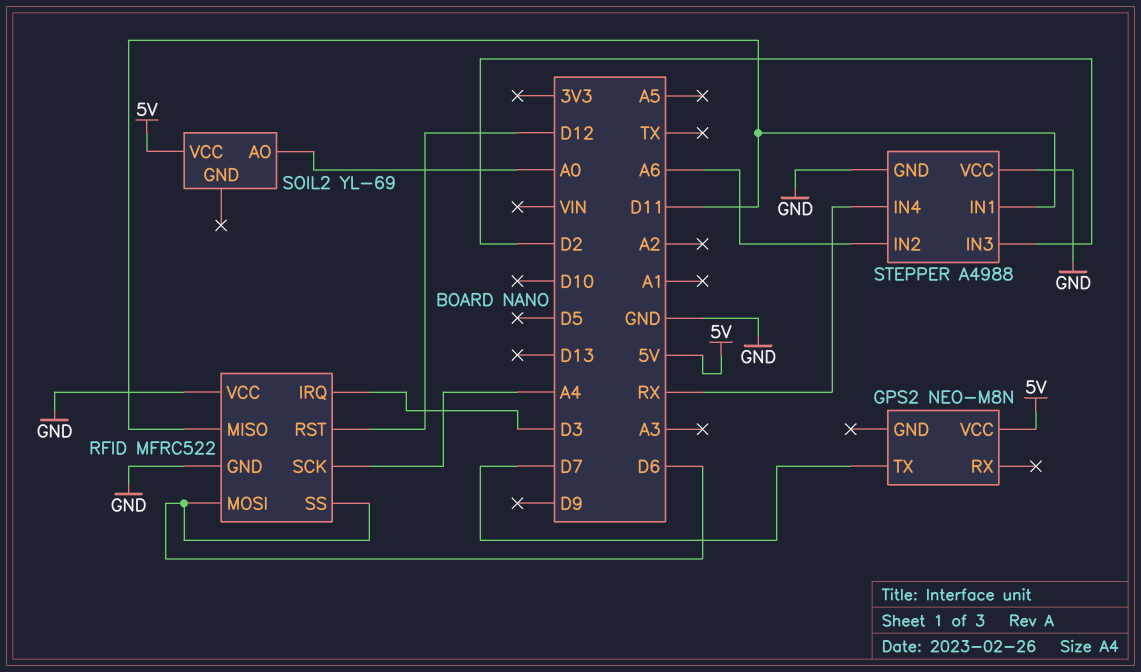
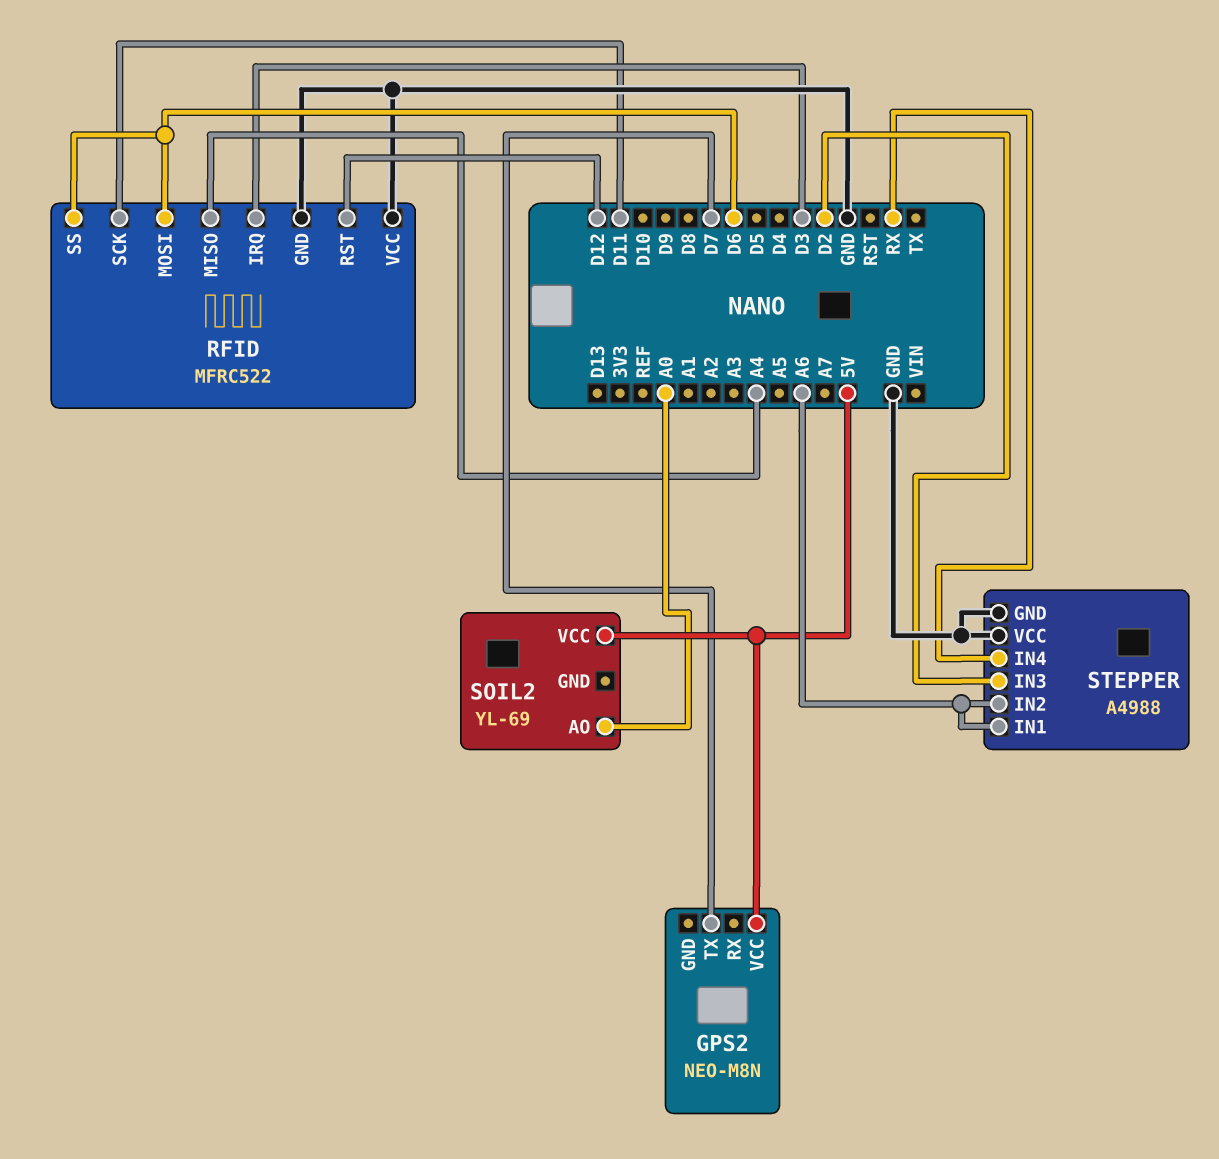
RFID pin MISO: D11 -> A4
RFID pin SCK: A4 -> D11
STEPPER pin IN1: D11 -> A6

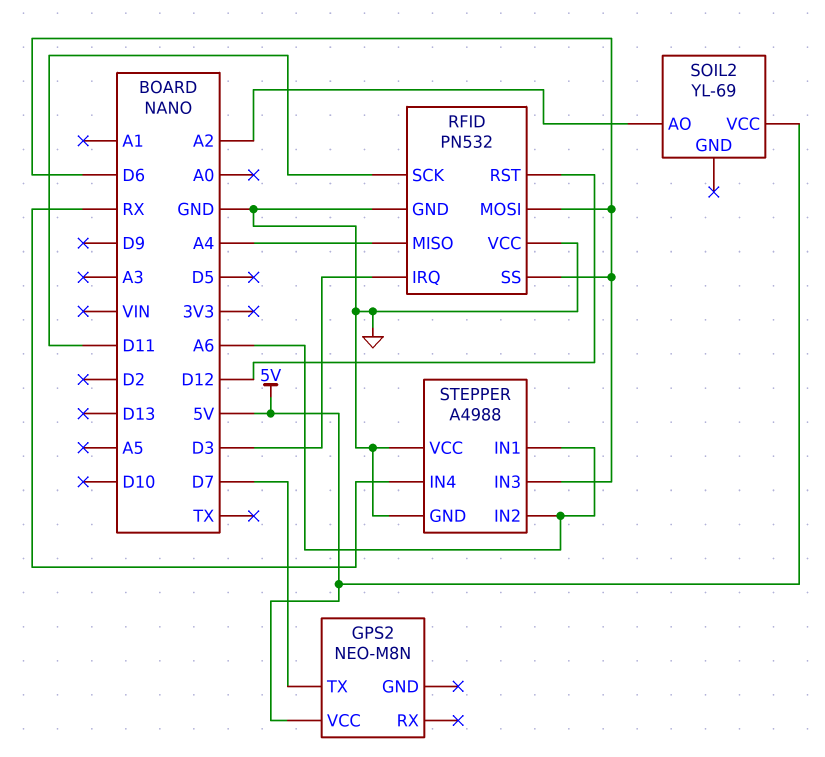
RFID: MFRC522 -> PN532
SOIL2 pin AO: A0 -> A2
STEPPER pin IN3: D2 -> D6

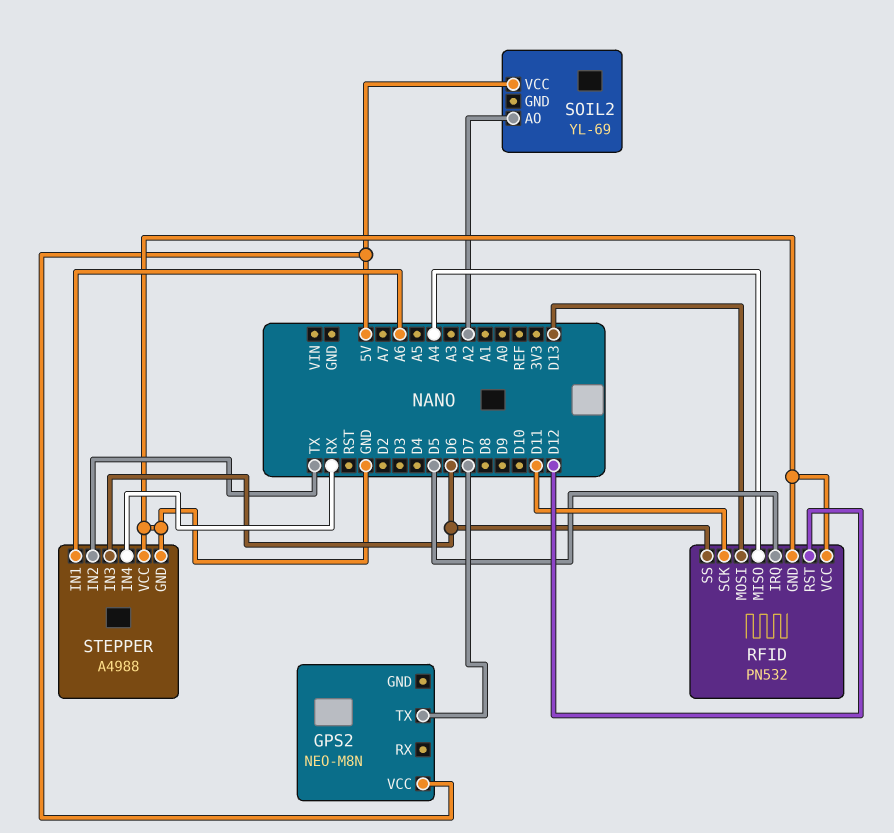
RFID pin IRQ: D3 -> D5
RFID pin MOSI: D6 -> D13
STEPPER pin IN2: A6 -> TX

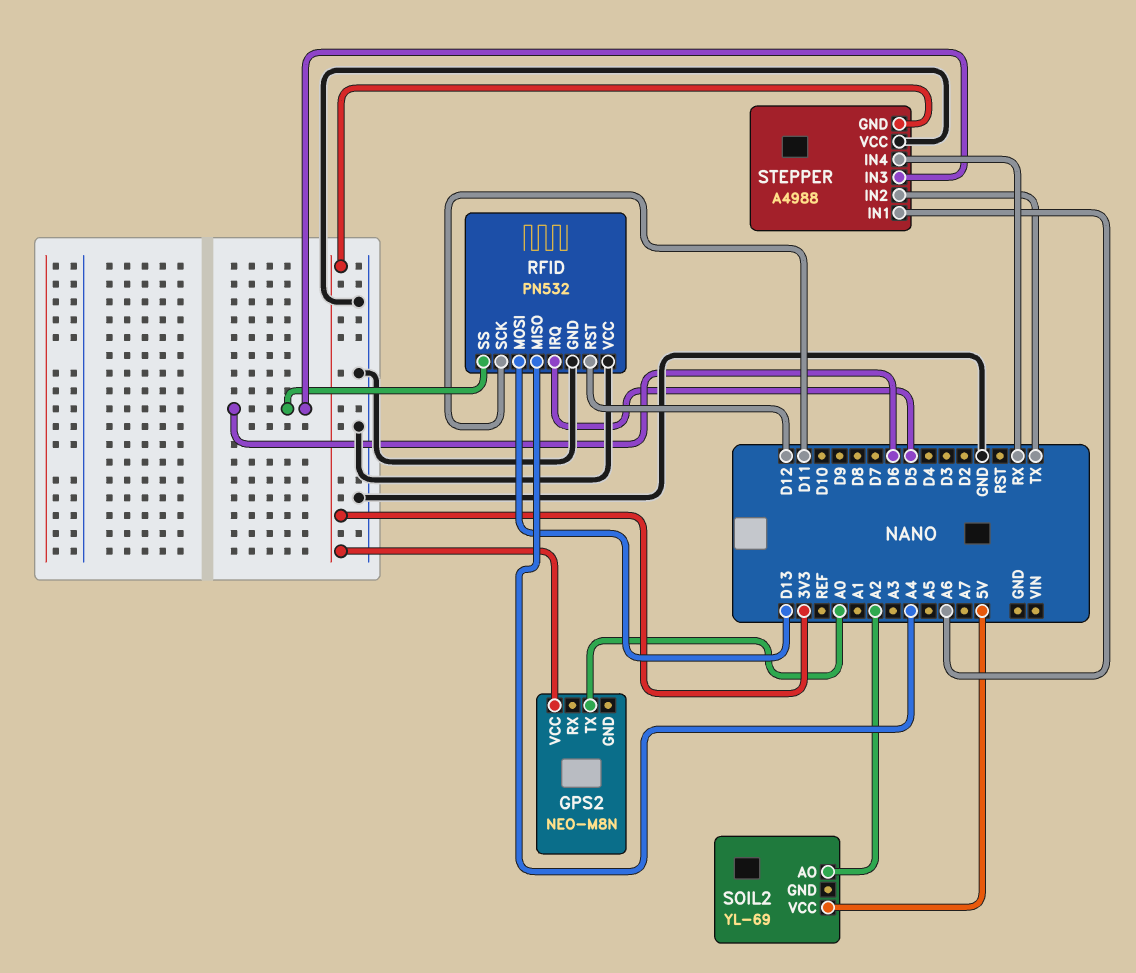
GPS2 pin TX: D7 -> A0
GPS2 pin VCC: 5V -> 3V3
STEPPER pin GND: GND -> 3V3

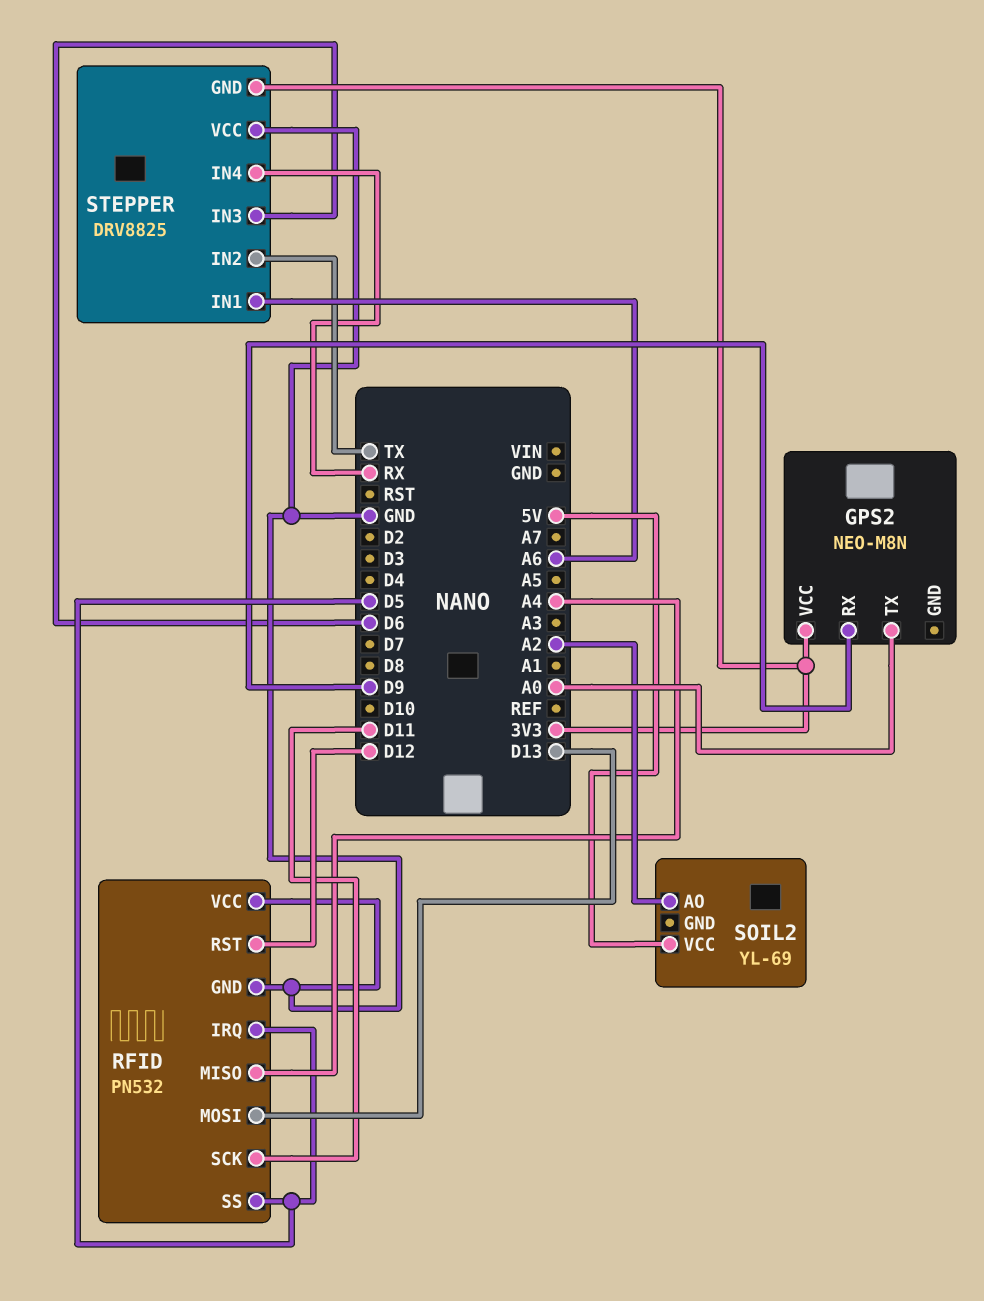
GPS2 pin RX: none -> D9
RFID pin SS: D6 -> D5
STEPPER: A4988 -> DRV8825

